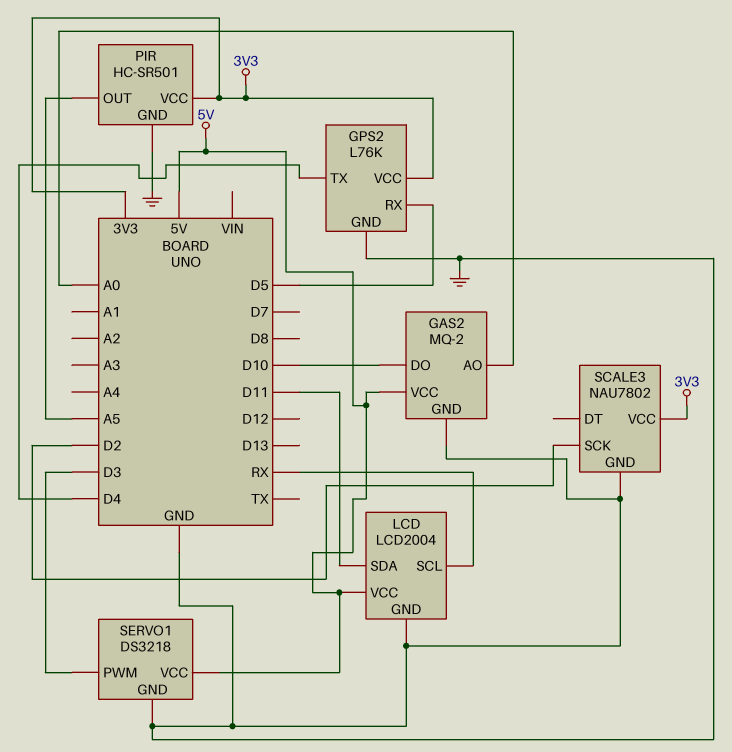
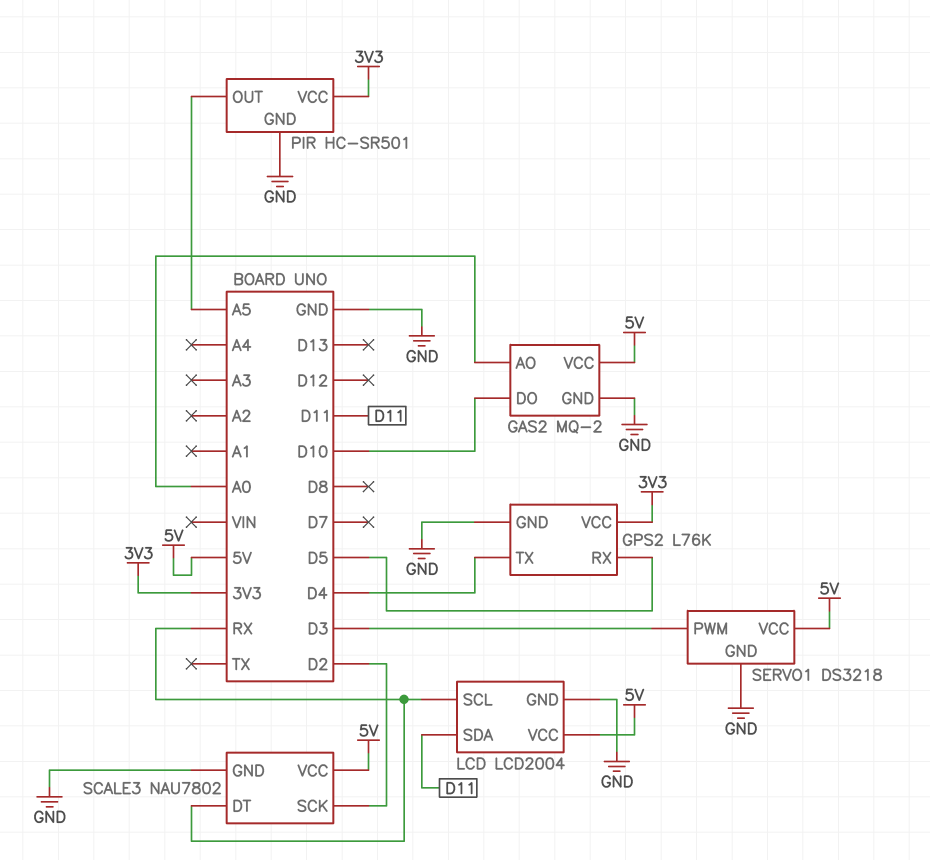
SCALE3 pin DT: none -> RX
SCALE3 pin VCC: 3V3 -> 5V

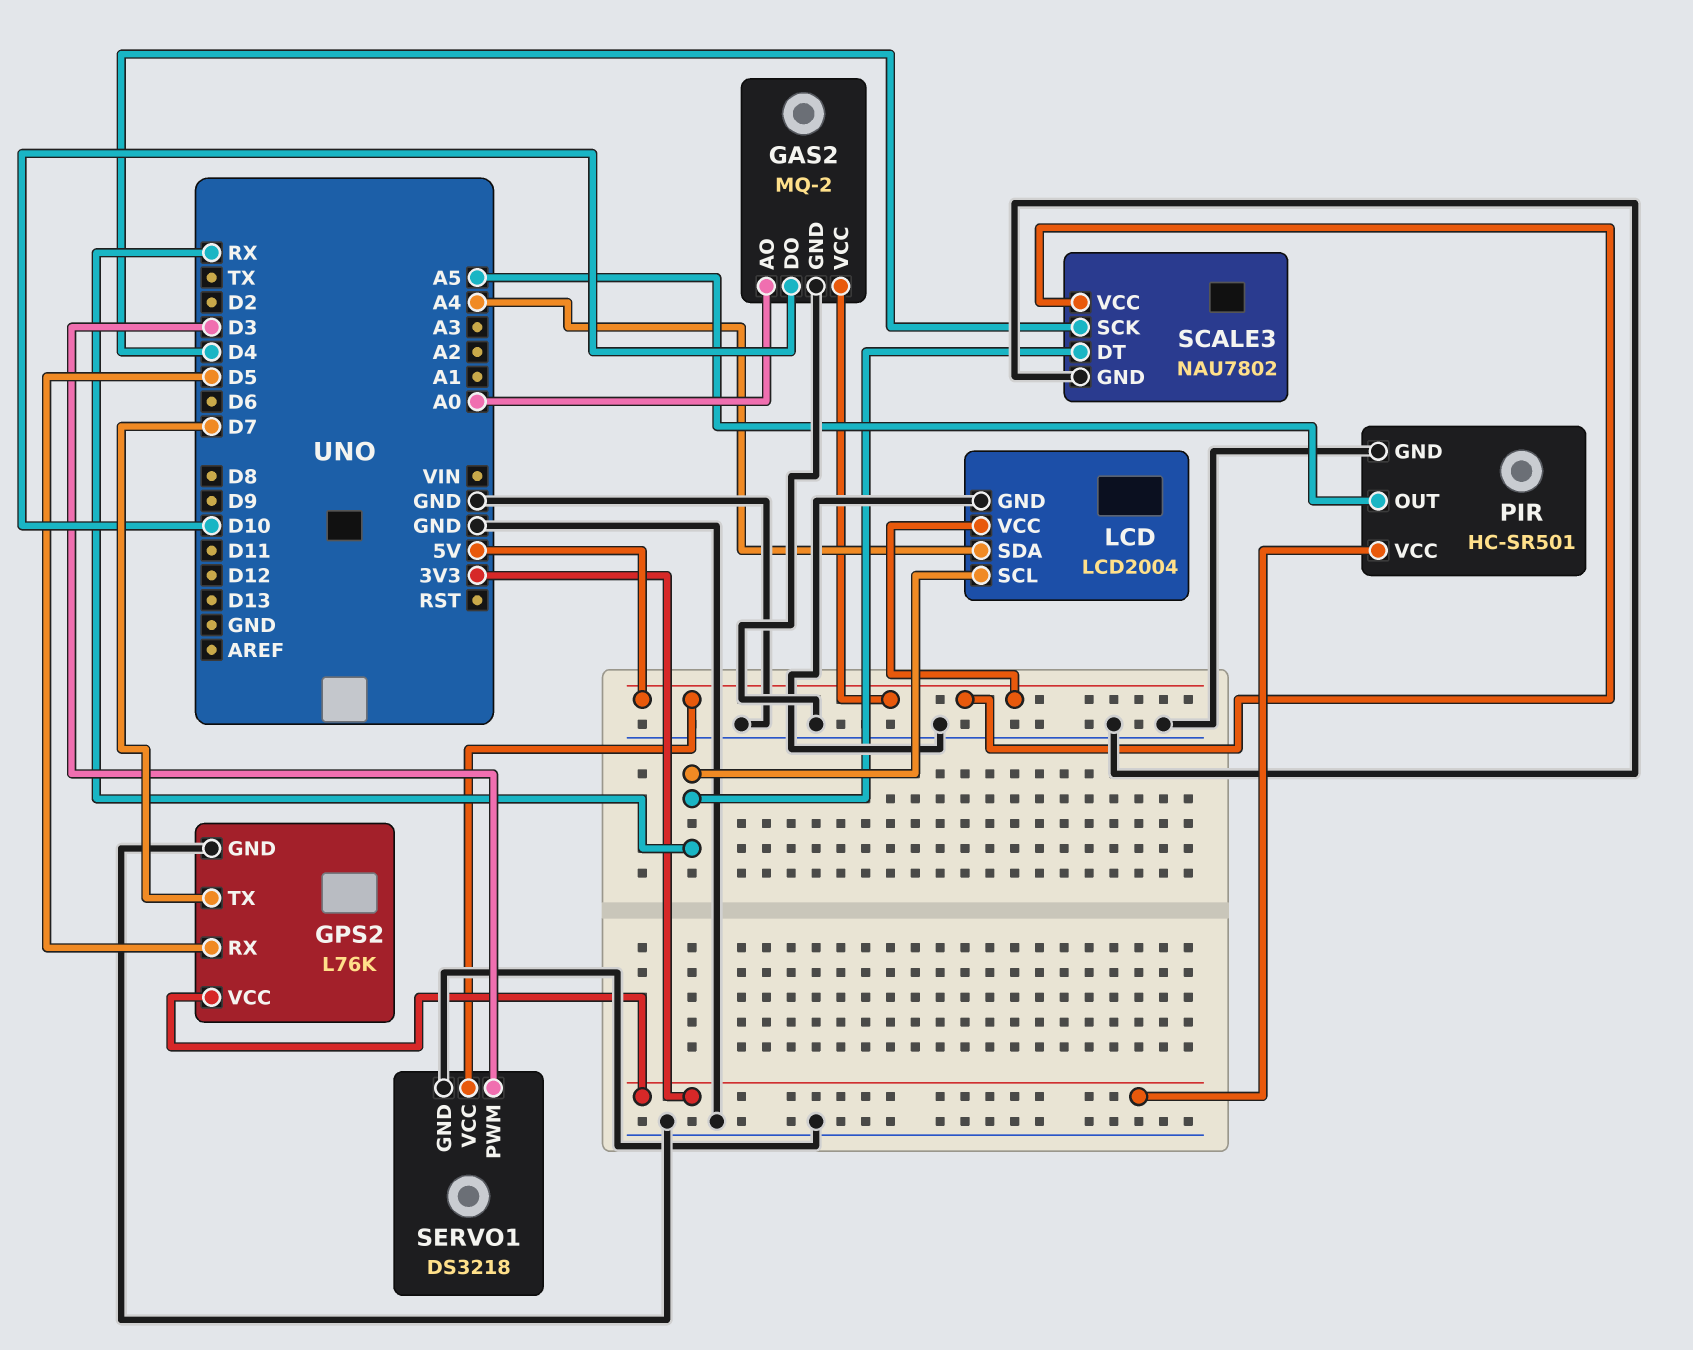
GPS2 pin TX: D4 -> D7
LCD pin SDA: D11 -> A4
SCALE3 pin SCK: D2 -> D4

